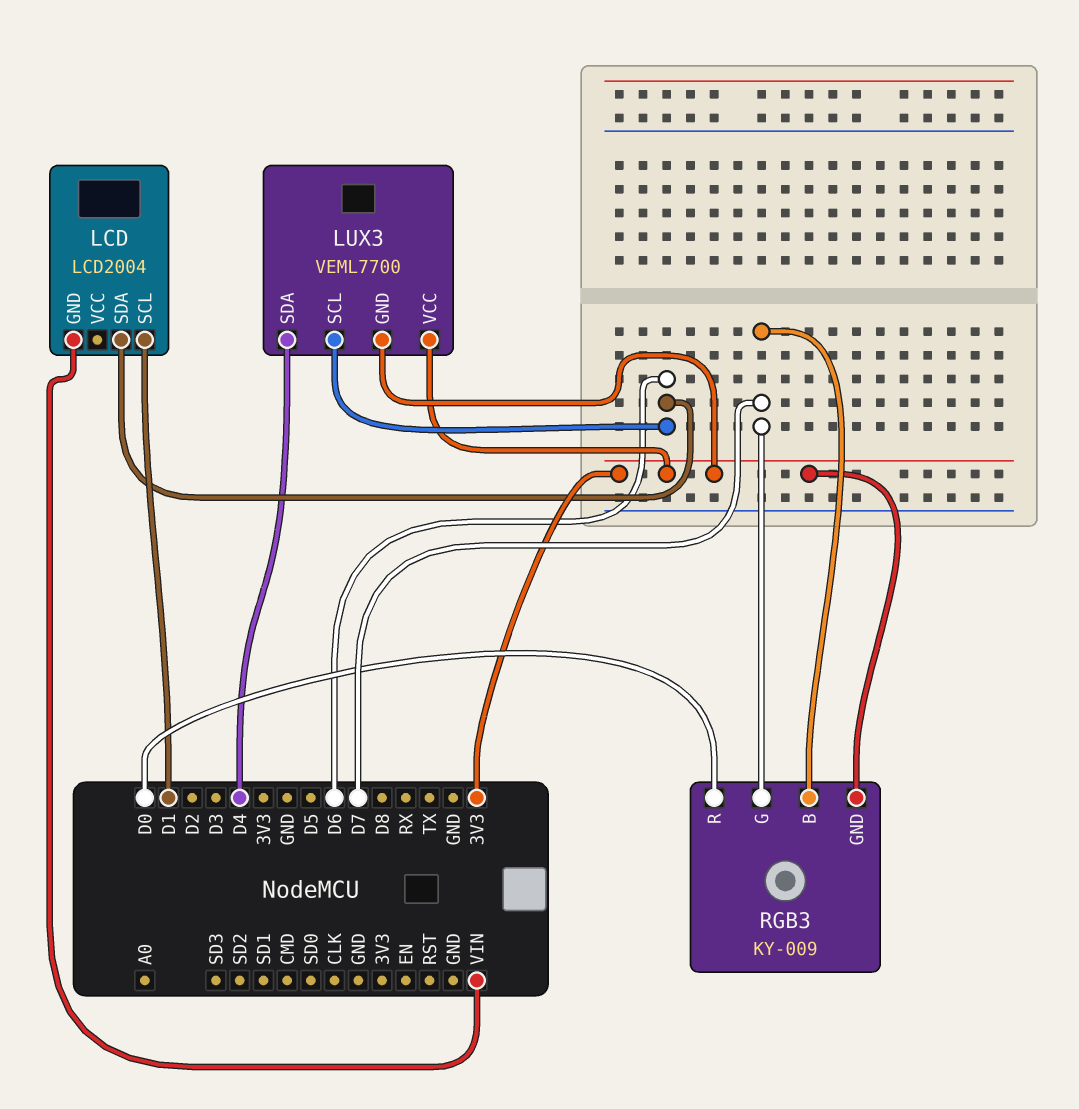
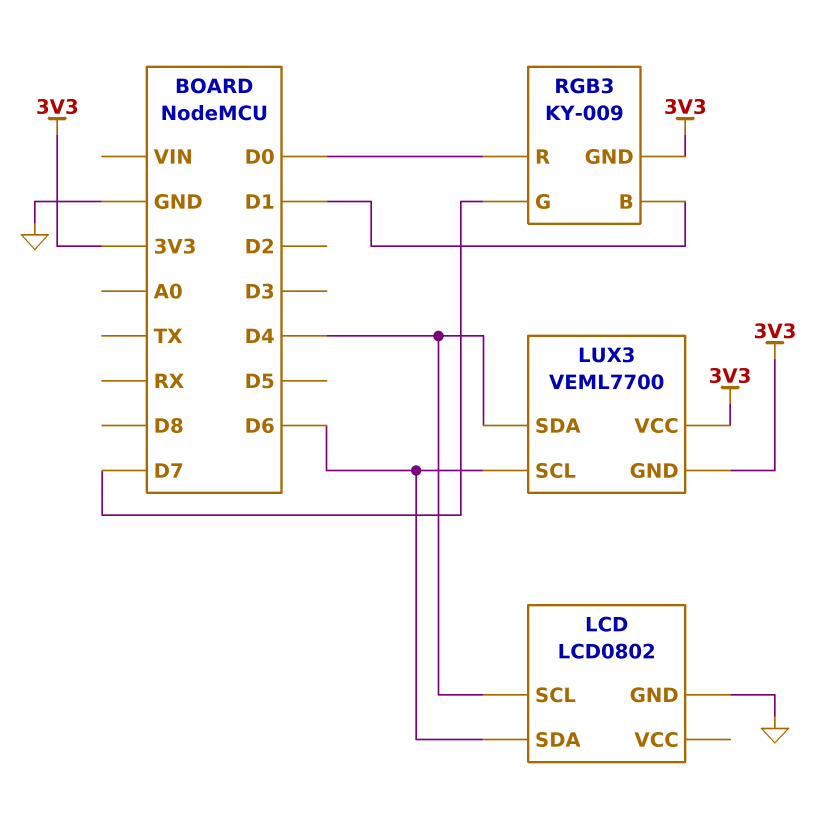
LCD: LCD2004 -> LCD0802
LCD pin GND: VIN -> GND
LCD pin SCL: D1 -> D4
RGB3 pin B: D7 -> D1

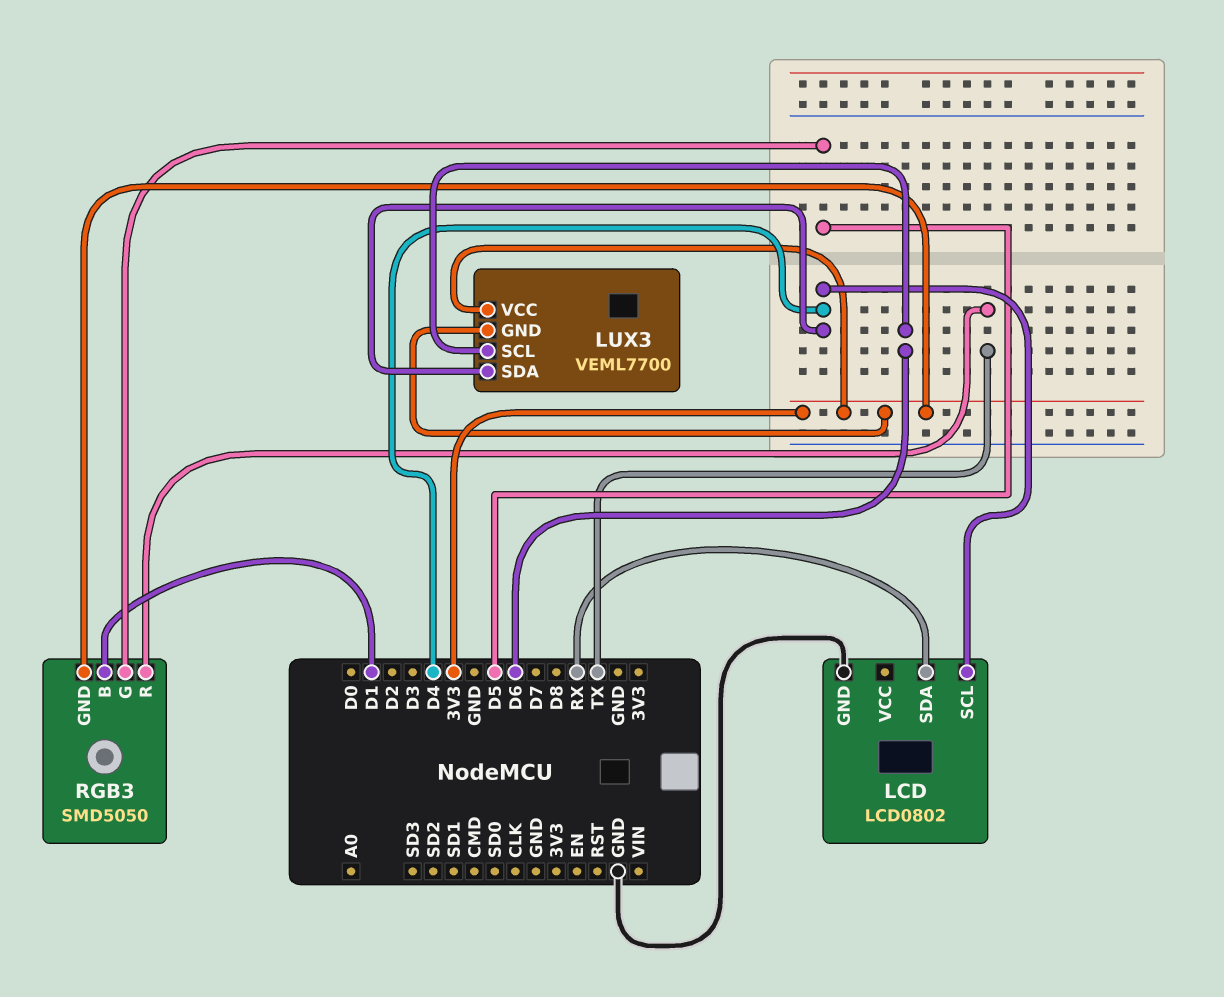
LCD pin SDA: D6 -> RX
RGB3: KY-009 -> SMD5050
RGB3 pin G: D7 -> D5
RGB3 pin R: D0 -> TX

